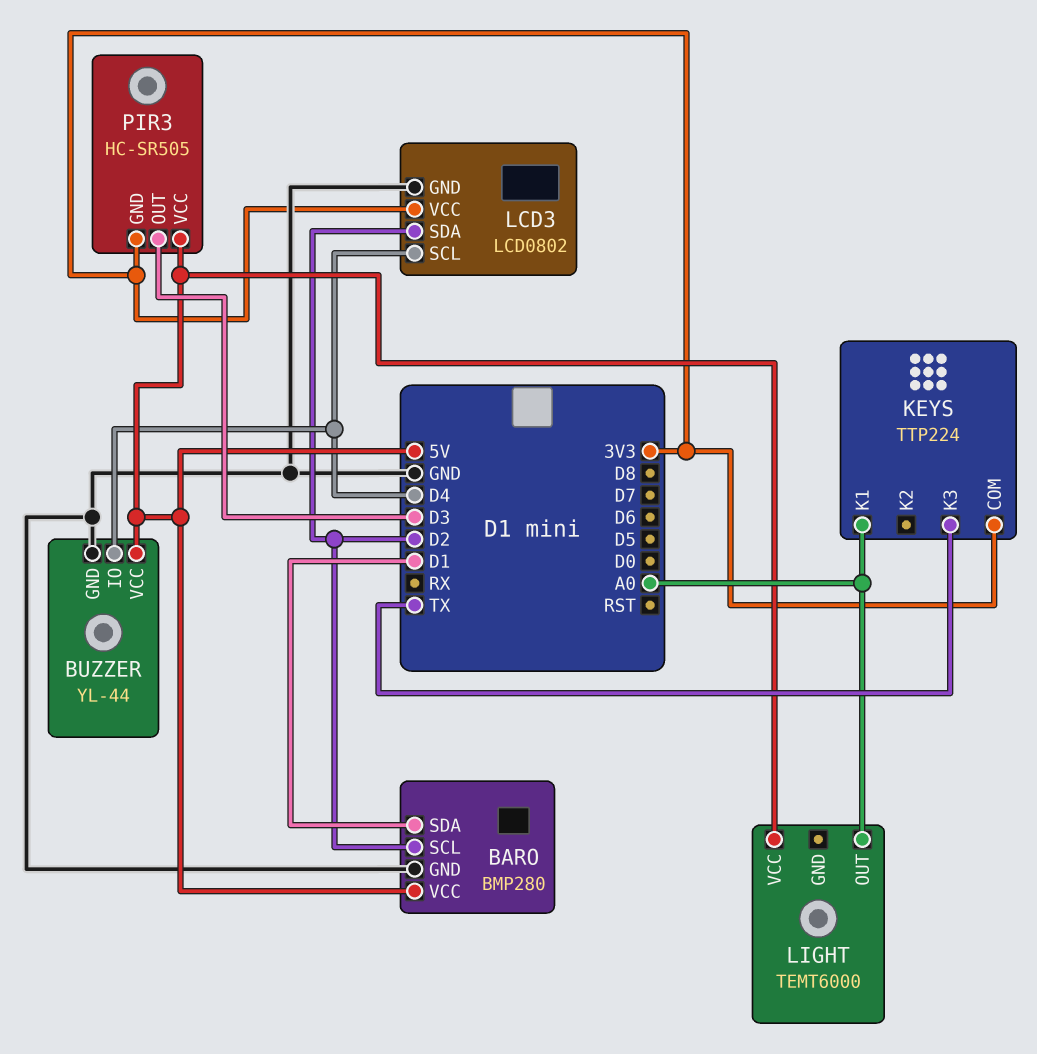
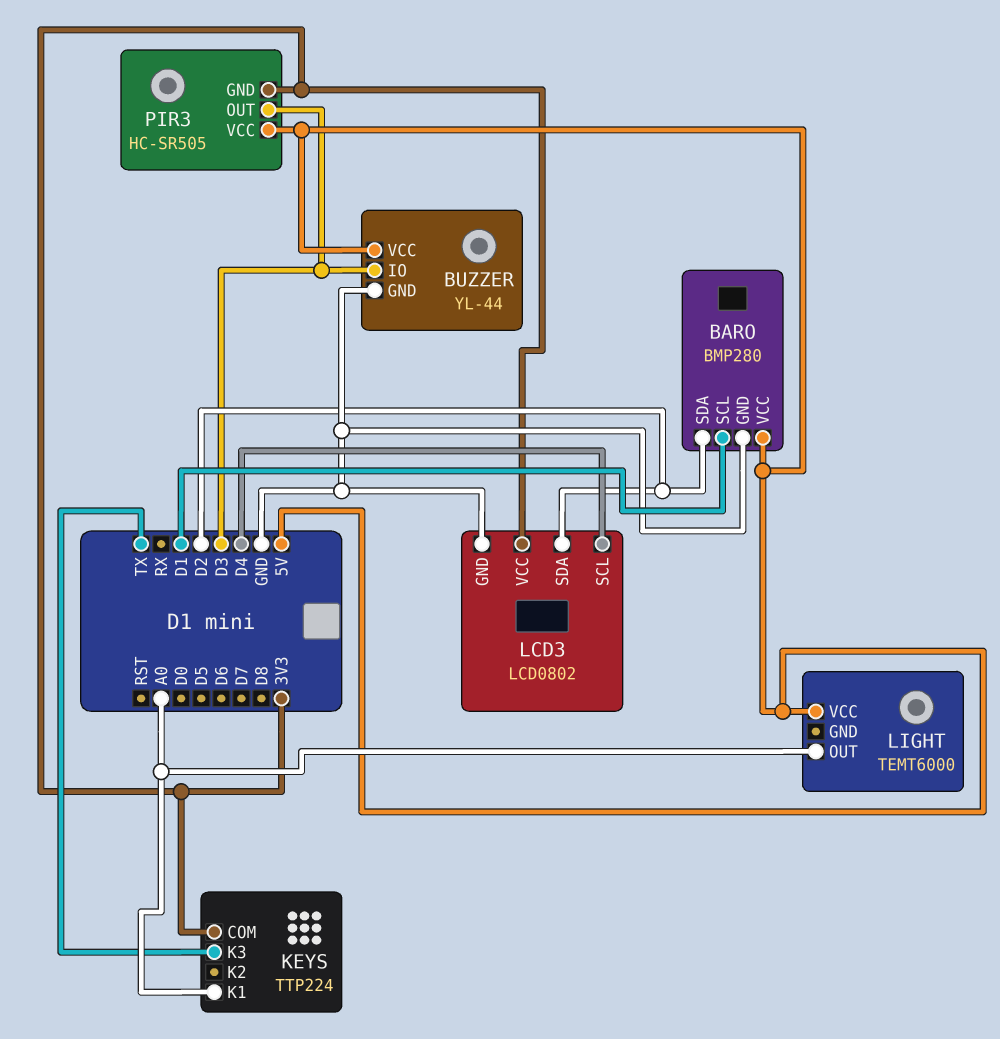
BARO pin SCL: D2 -> D1
BARO pin SDA: D1 -> D2
BUZZER pin IO: D4 -> D3

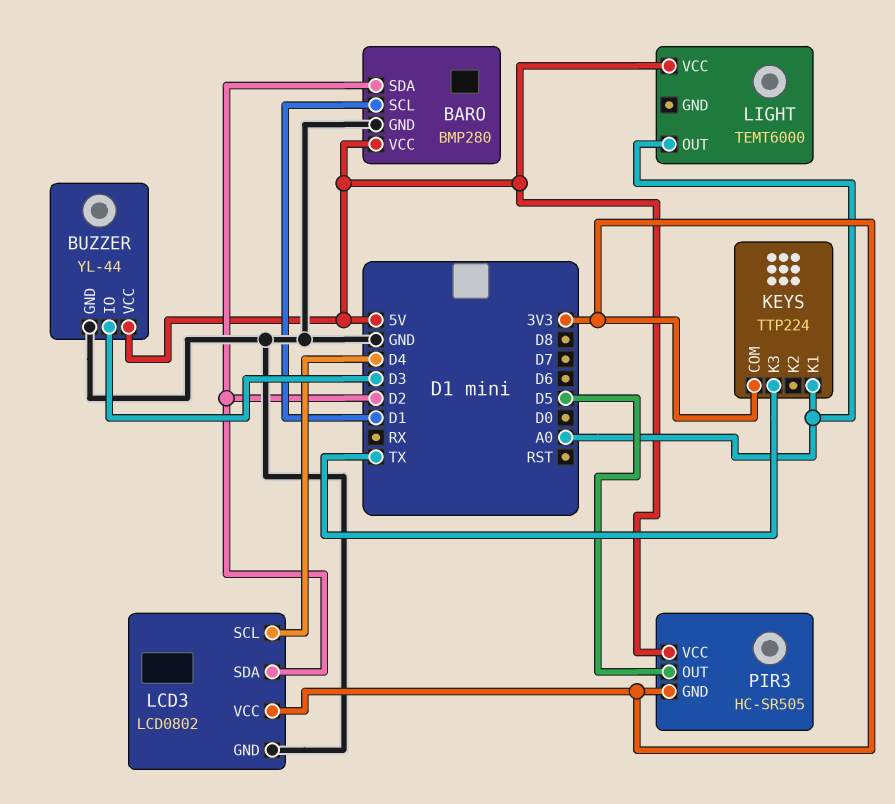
PIR3 pin OUT: D3 -> D5

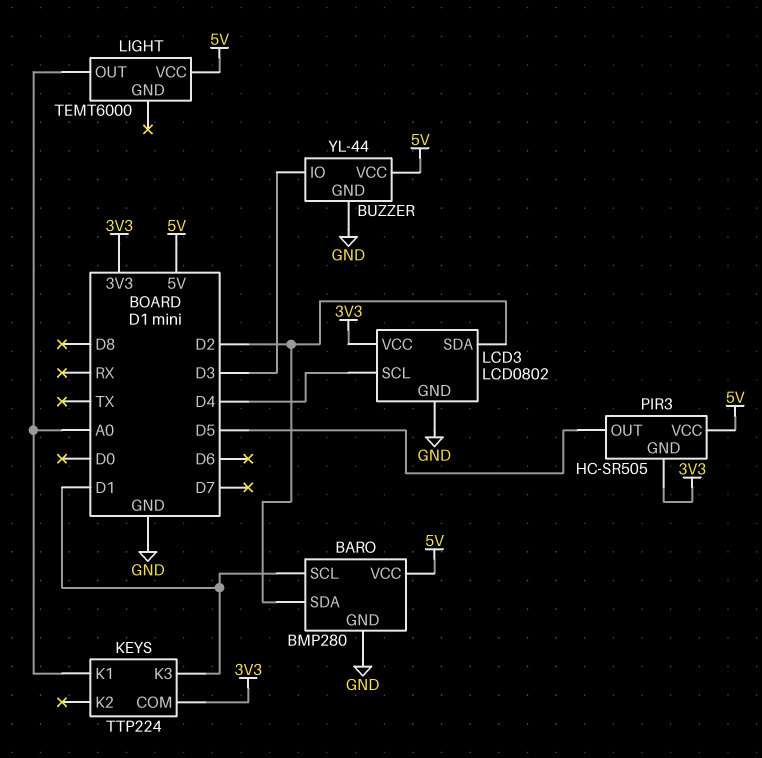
KEYS pin K3: TX -> D1

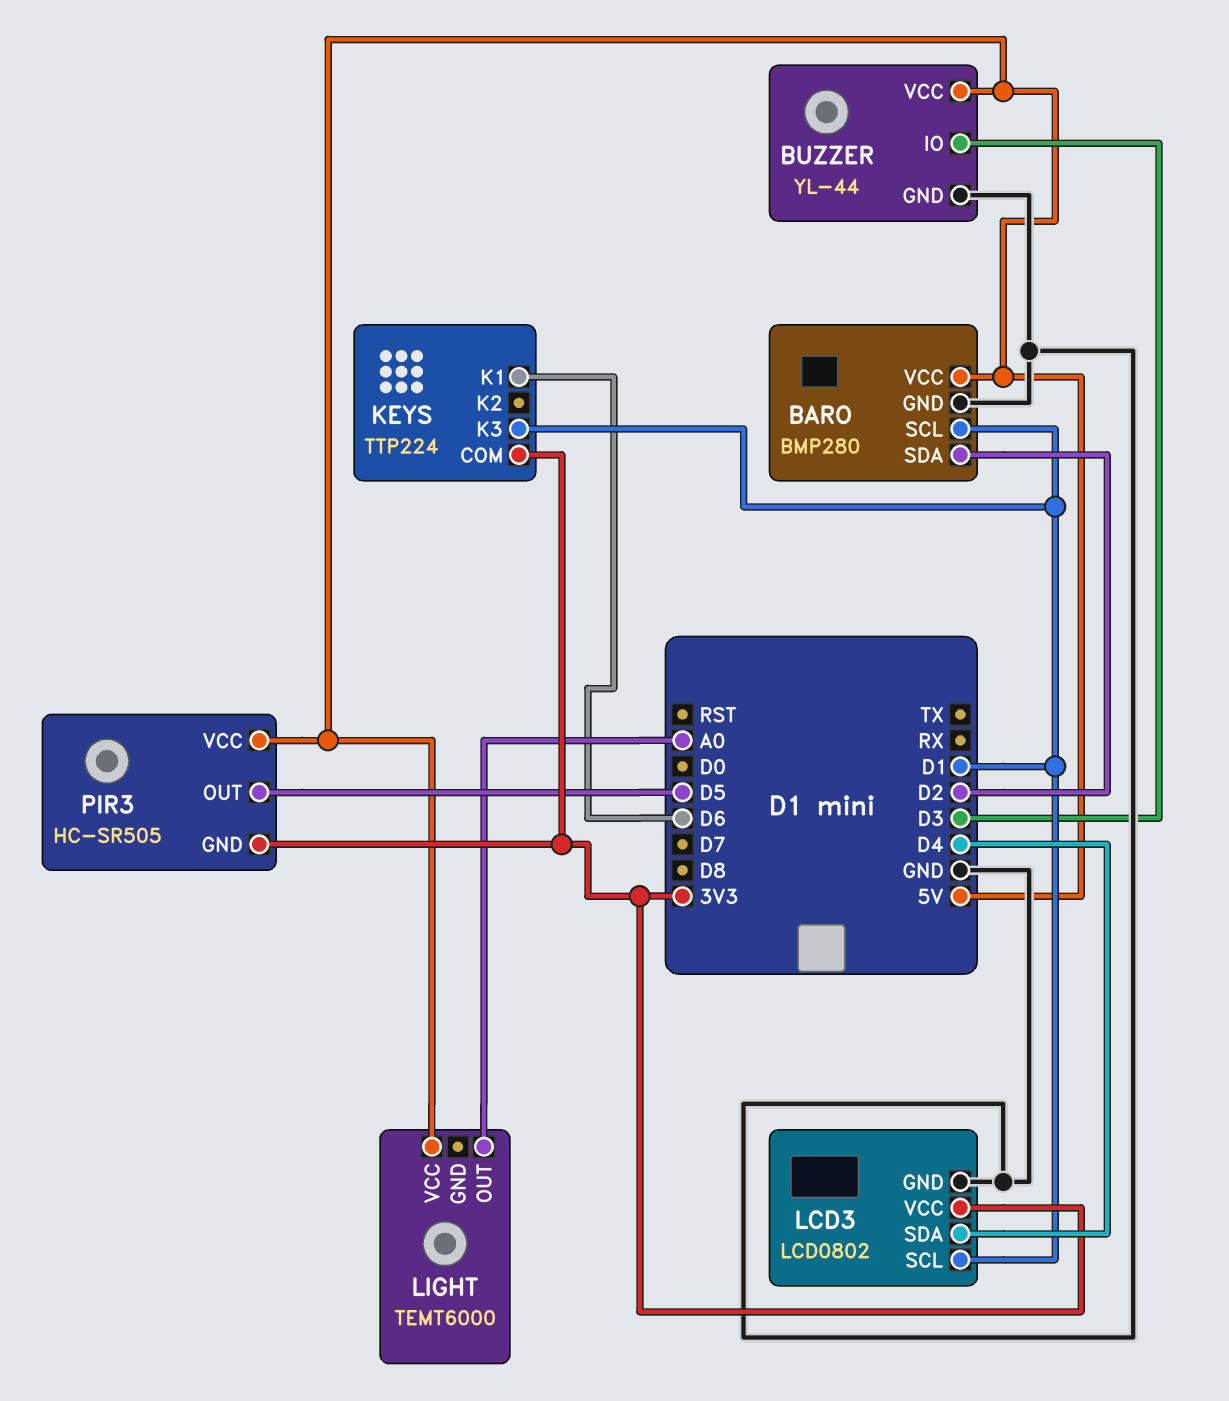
KEYS pin K1: A0 -> D6
LCD3 pin SCL: D4 -> D1
LCD3 pin SDA: D2 -> D4

